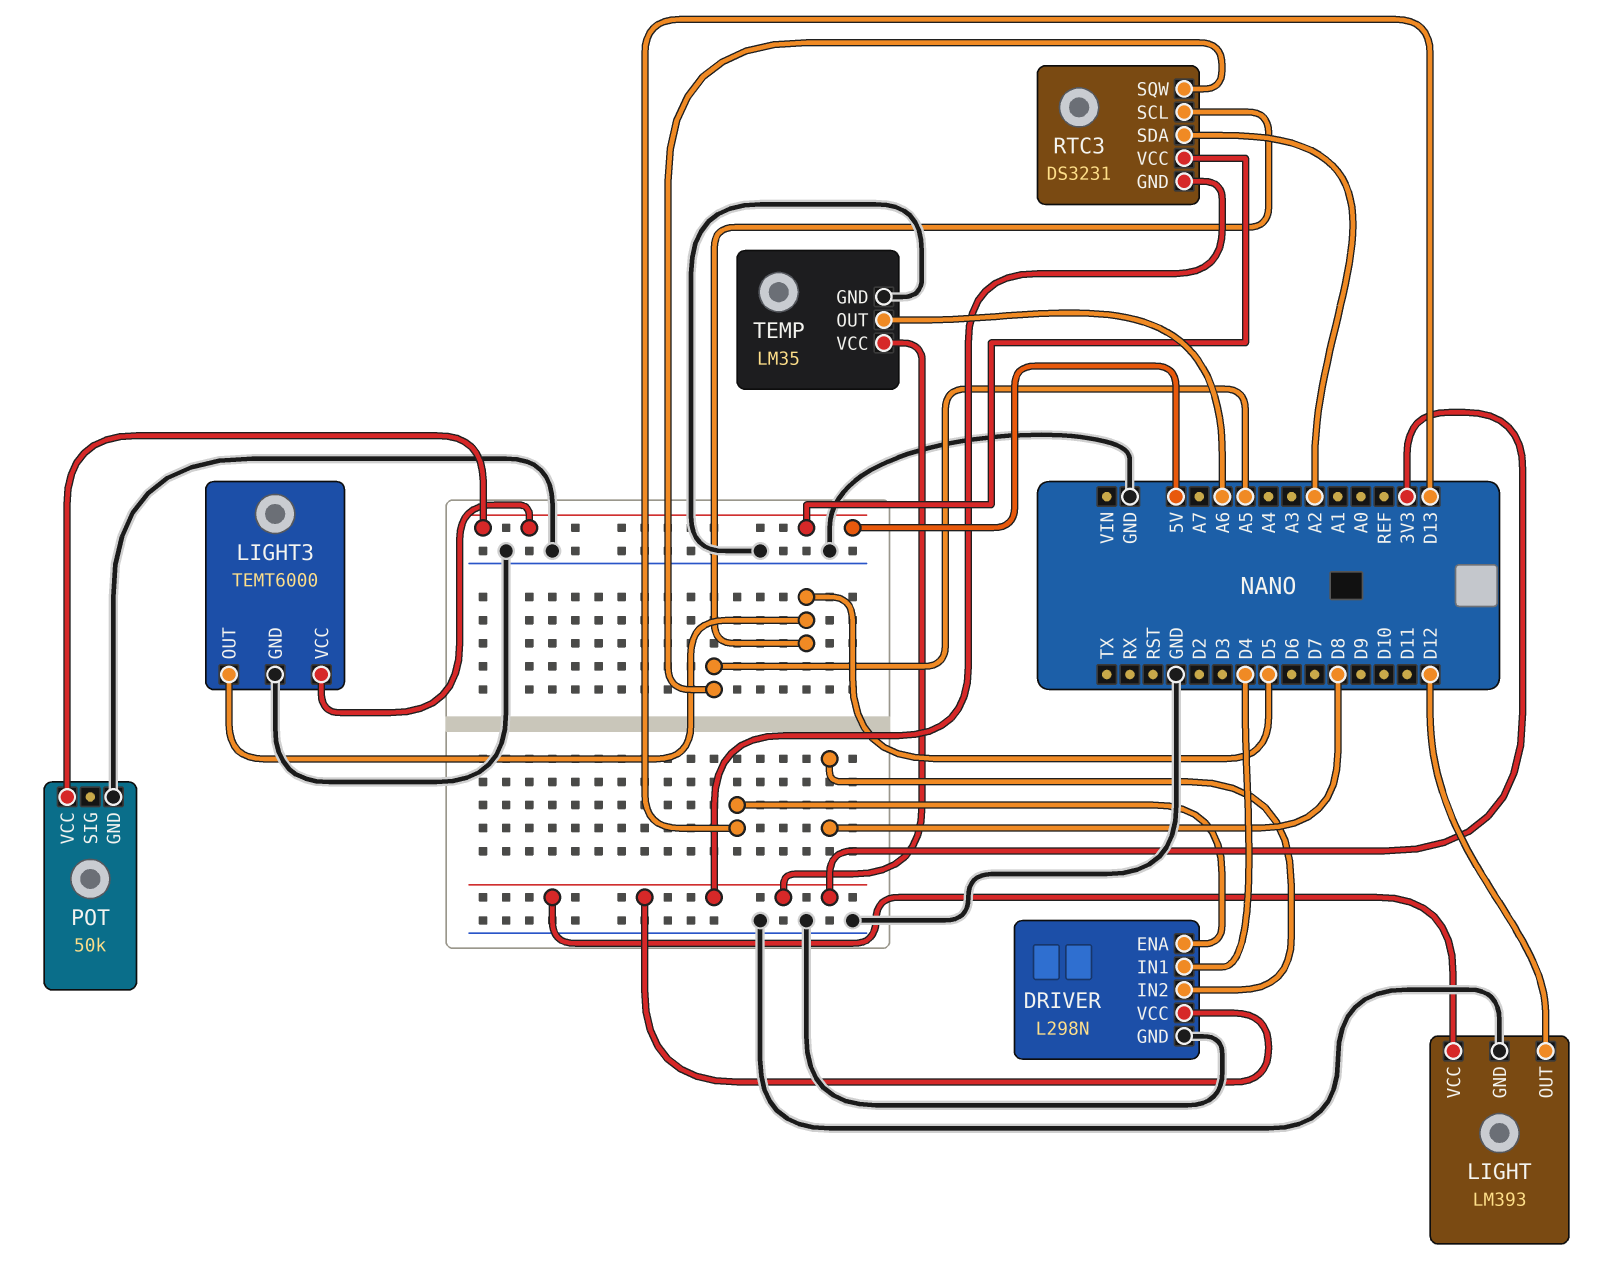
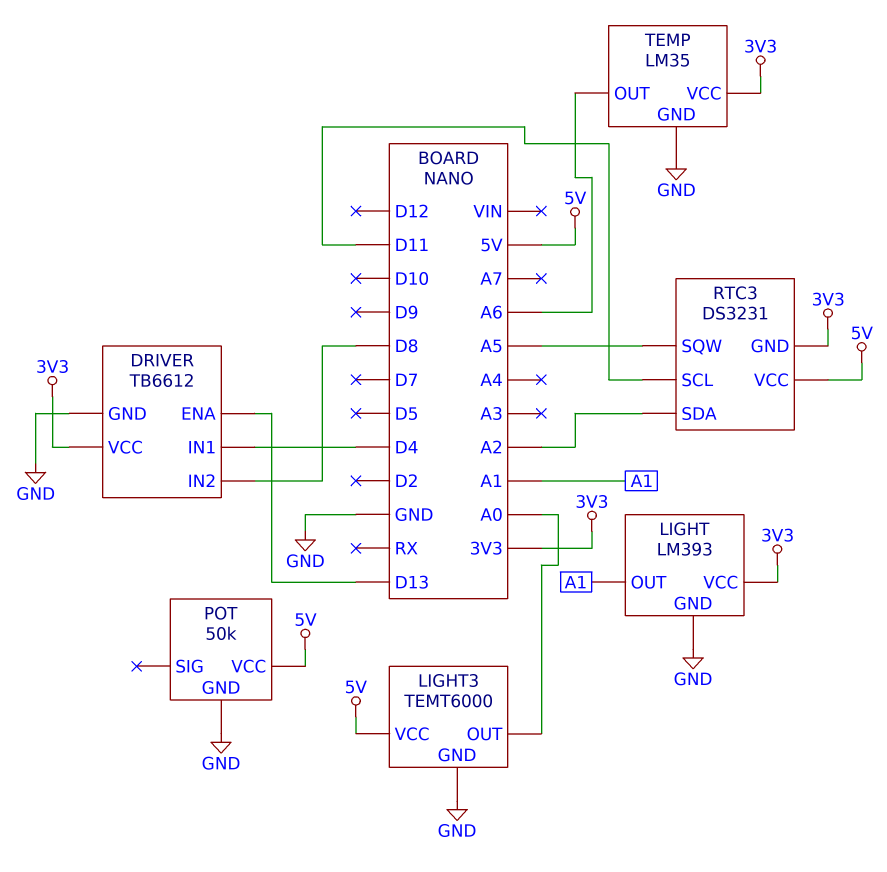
DRIVER: L298N -> TB6612
LIGHT pin OUT: D12 -> A1
LIGHT3 pin OUT: D5 -> A0
RTC3 pin SCL: D5 -> D11

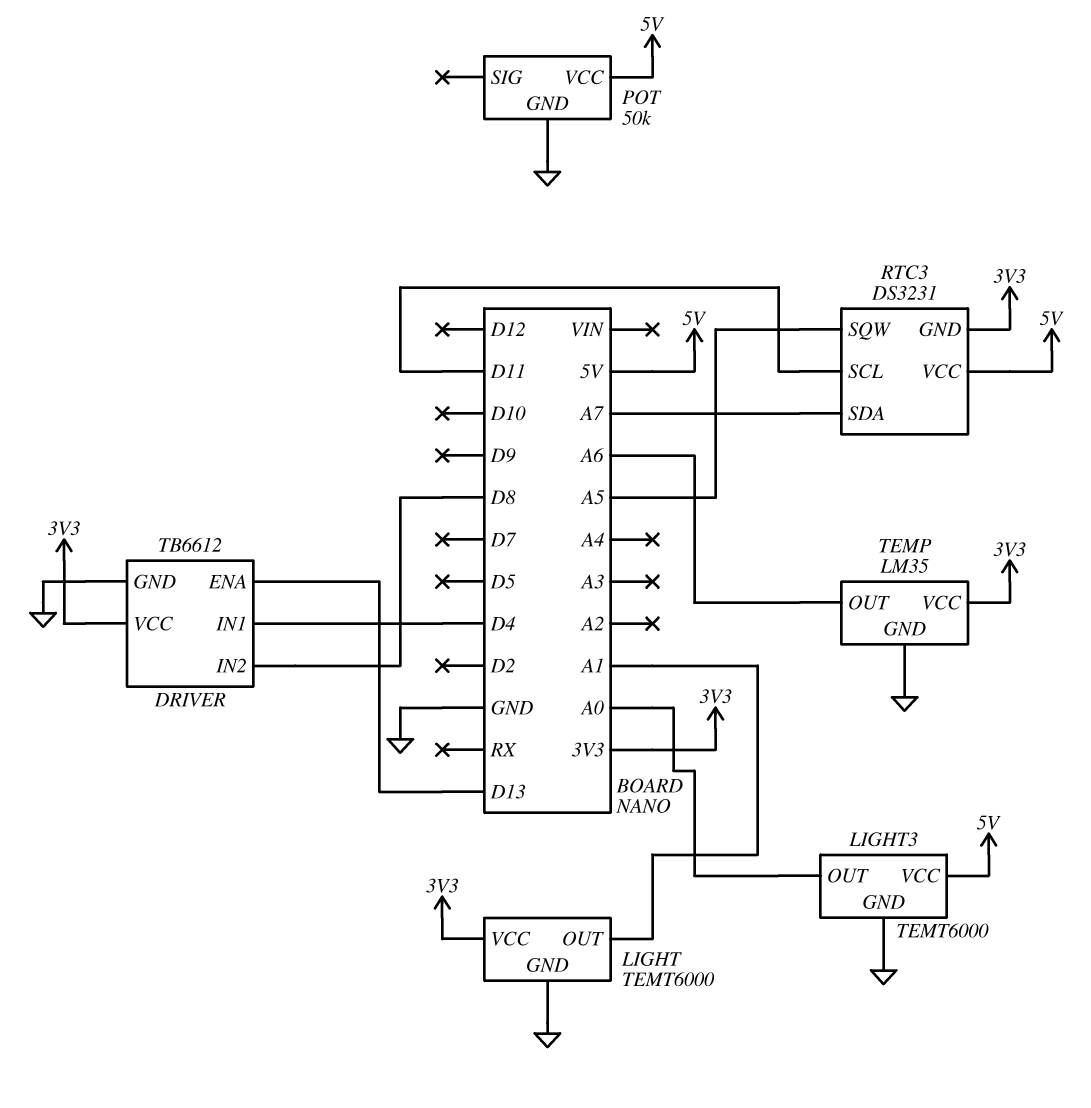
LIGHT: LM393 -> TEMT6000
RTC3 pin SDA: A2 -> A7

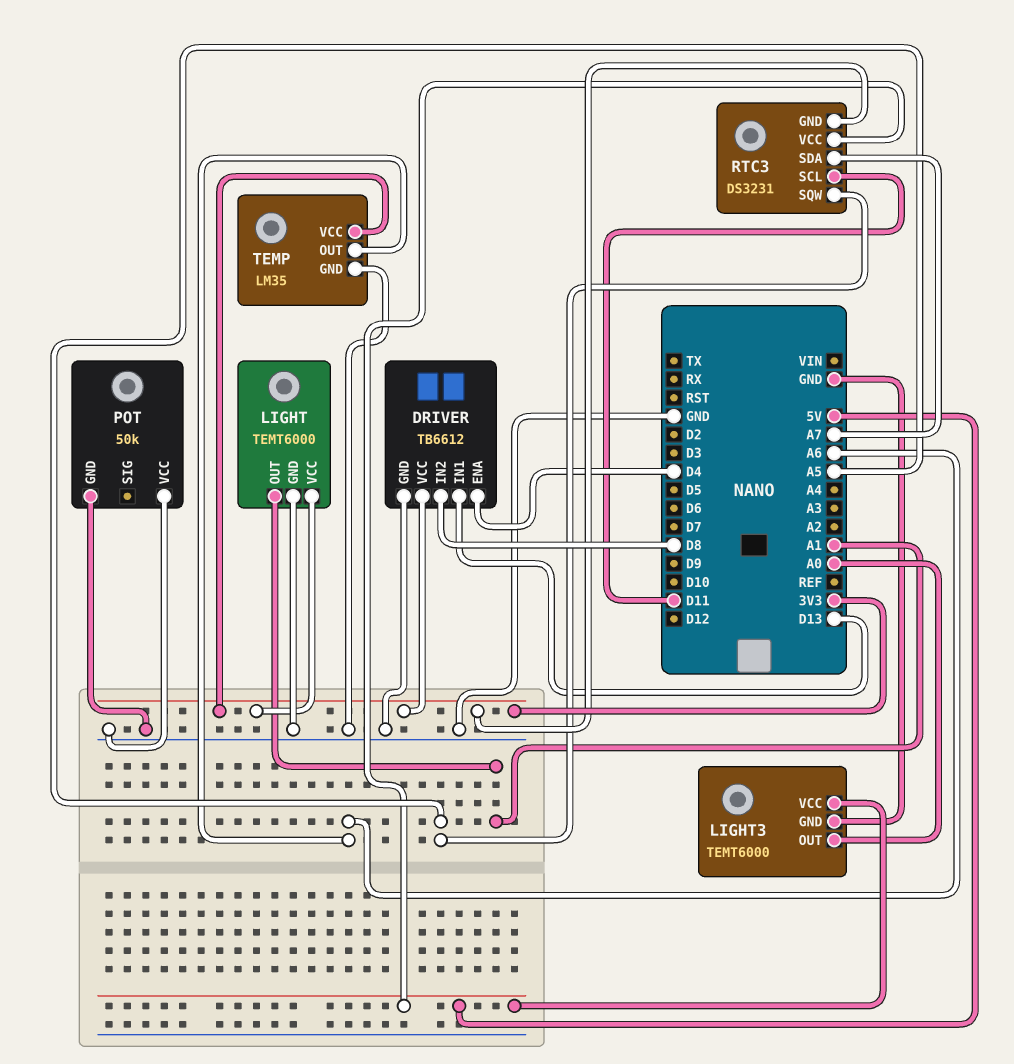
DRIVER pin ENA: D13 -> D4
DRIVER pin IN1: D4 -> D13
POT pin VCC: 5V -> GND

